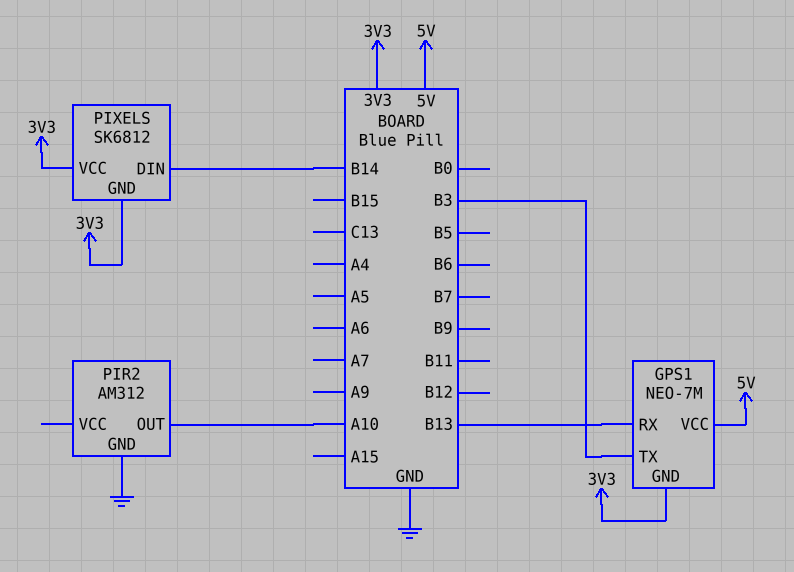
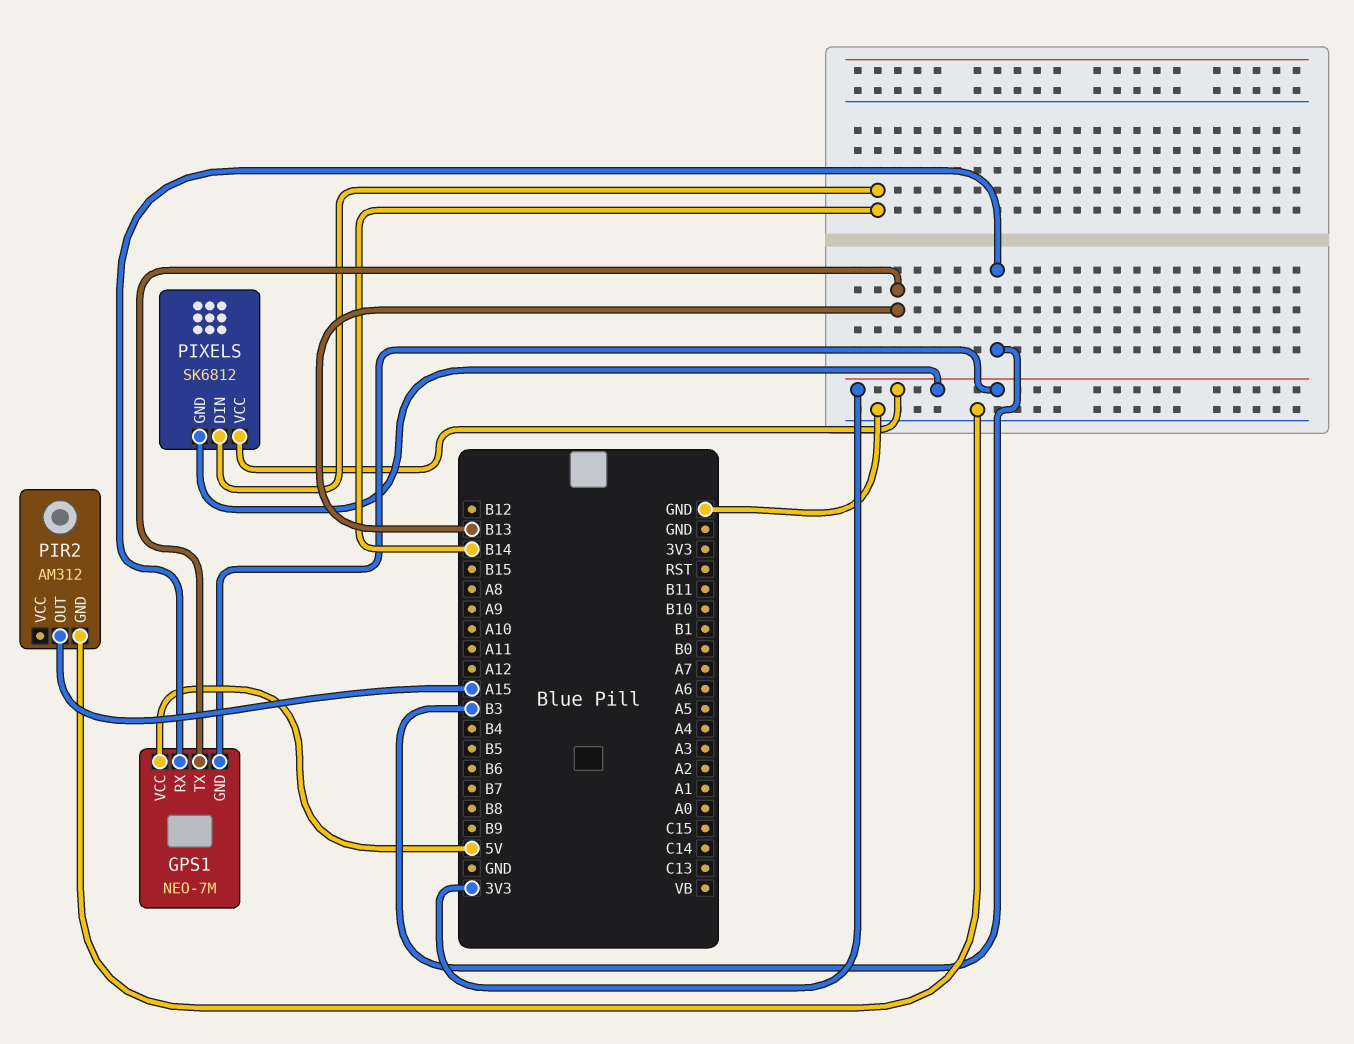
GPS1 pin RX: B13 -> B3
GPS1 pin TX: B3 -> B13
PIR2 pin OUT: A10 -> A15

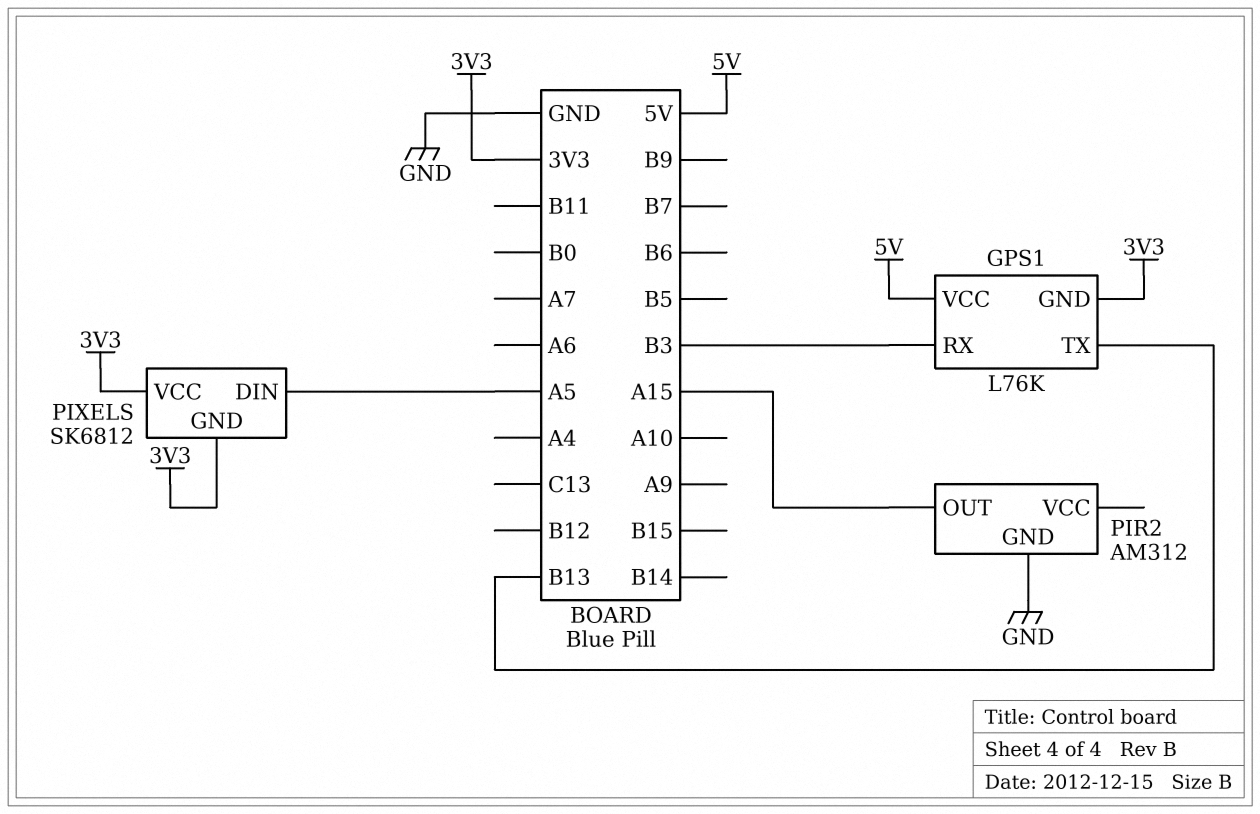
GPS1: NEO-7M -> L76K
PIXELS pin DIN: B14 -> A5

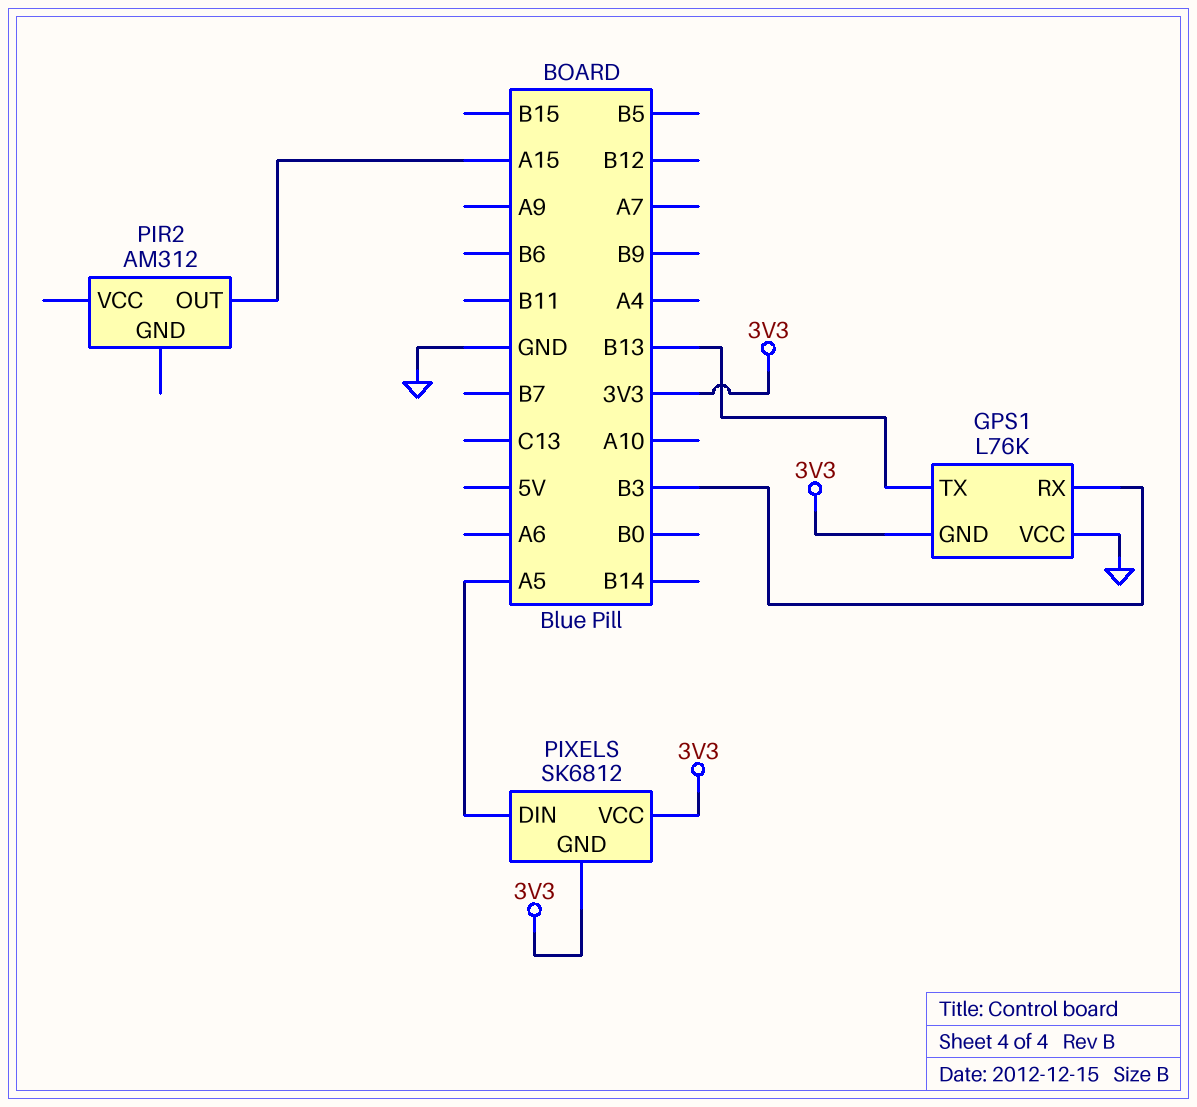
GPS1 pin VCC: 5V -> GND
PIR2 pin GND: GND -> none

